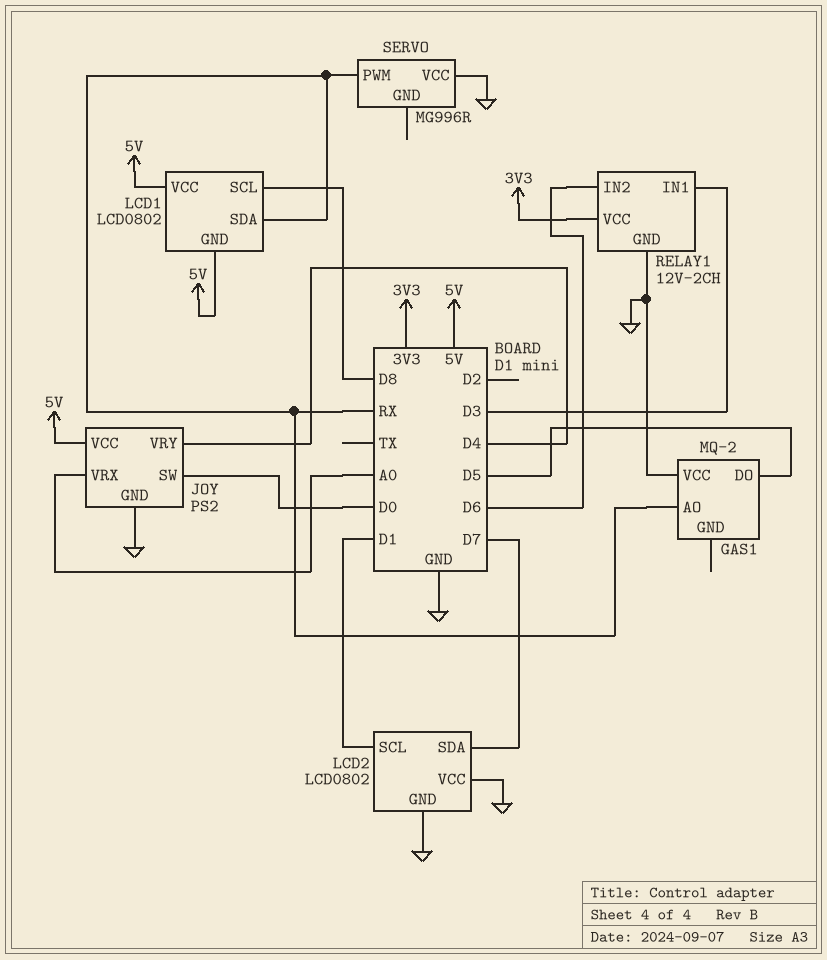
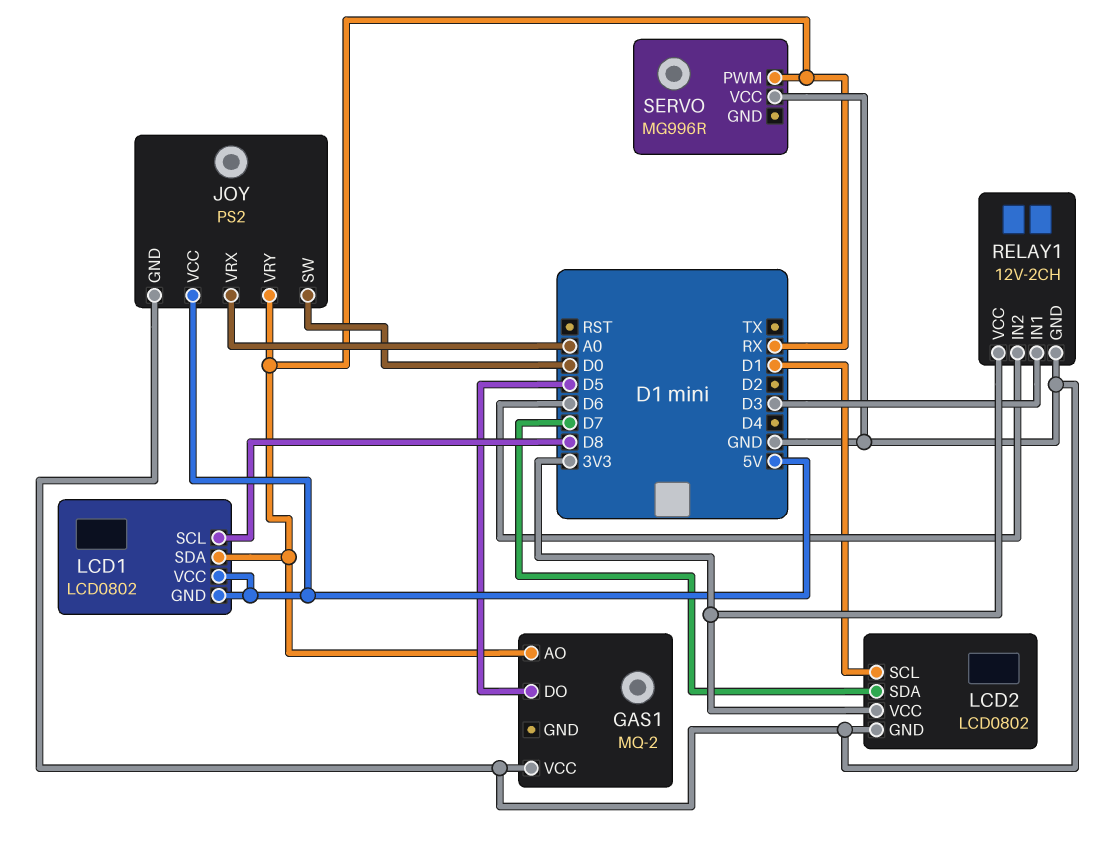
JOY pin VRY: D4 -> RX
LCD2 pin VCC: GND -> 3V3

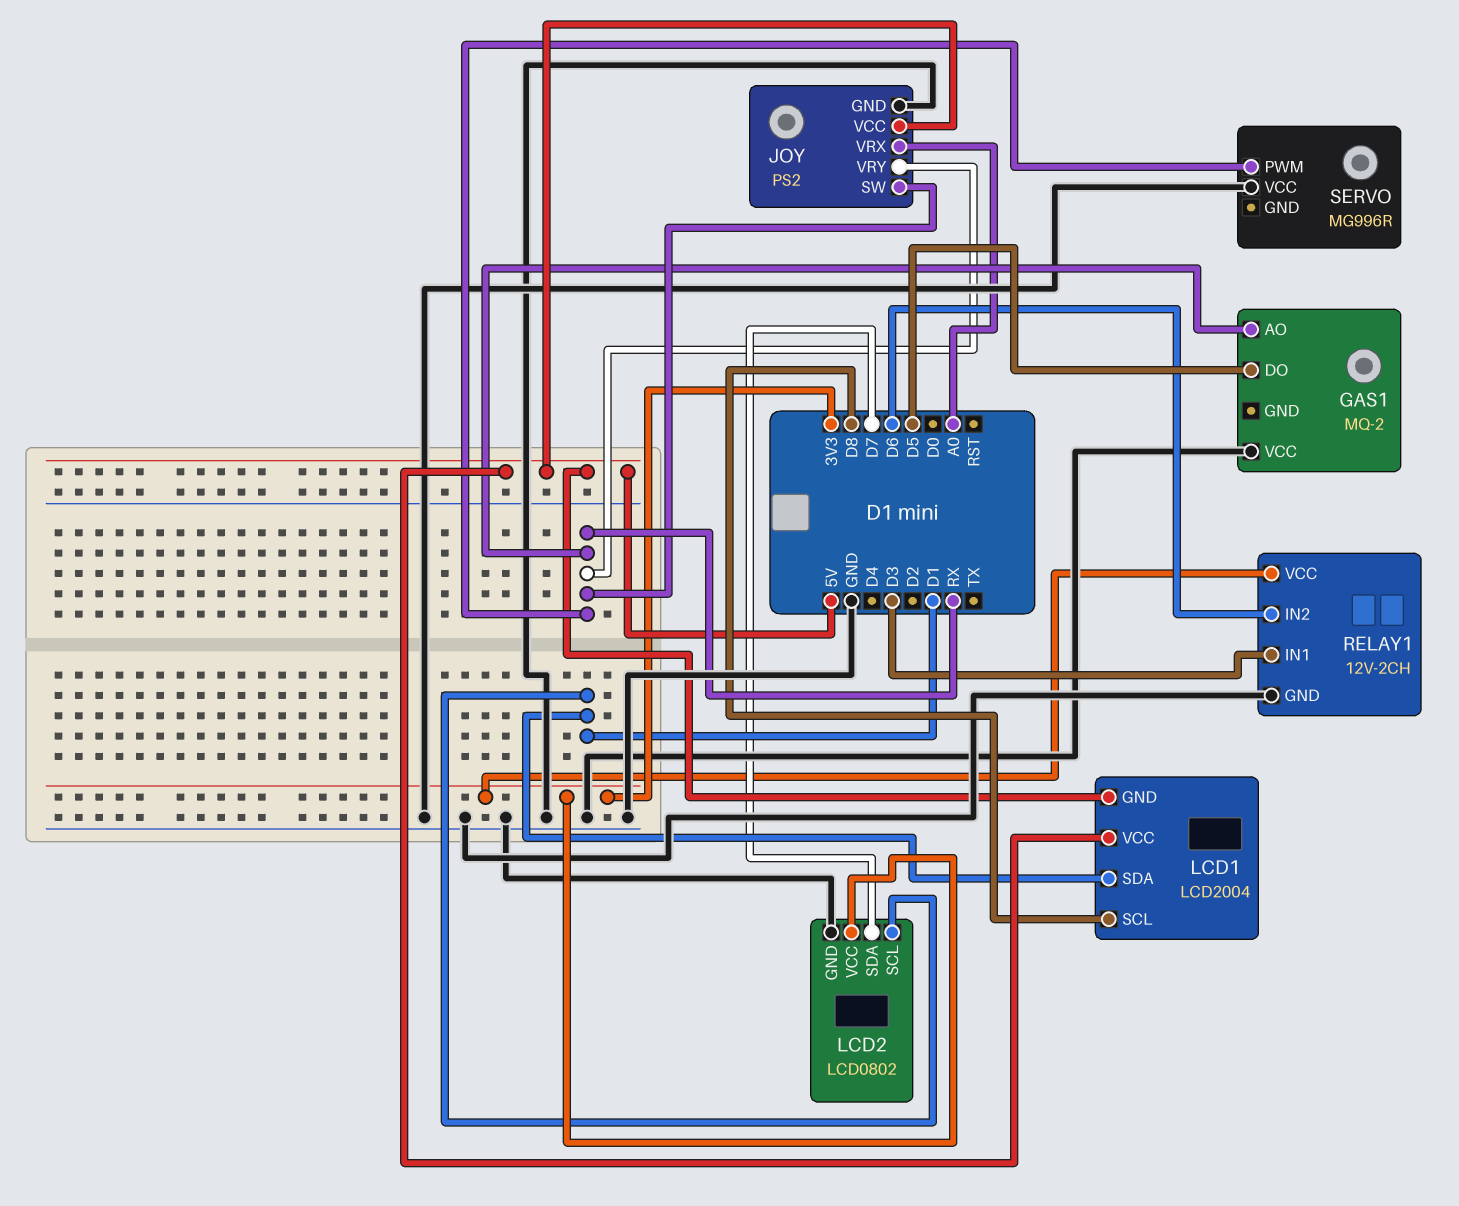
JOY pin SW: D0 -> RX
LCD1: LCD0802 -> LCD2004
LCD1 pin SDA: RX -> D1

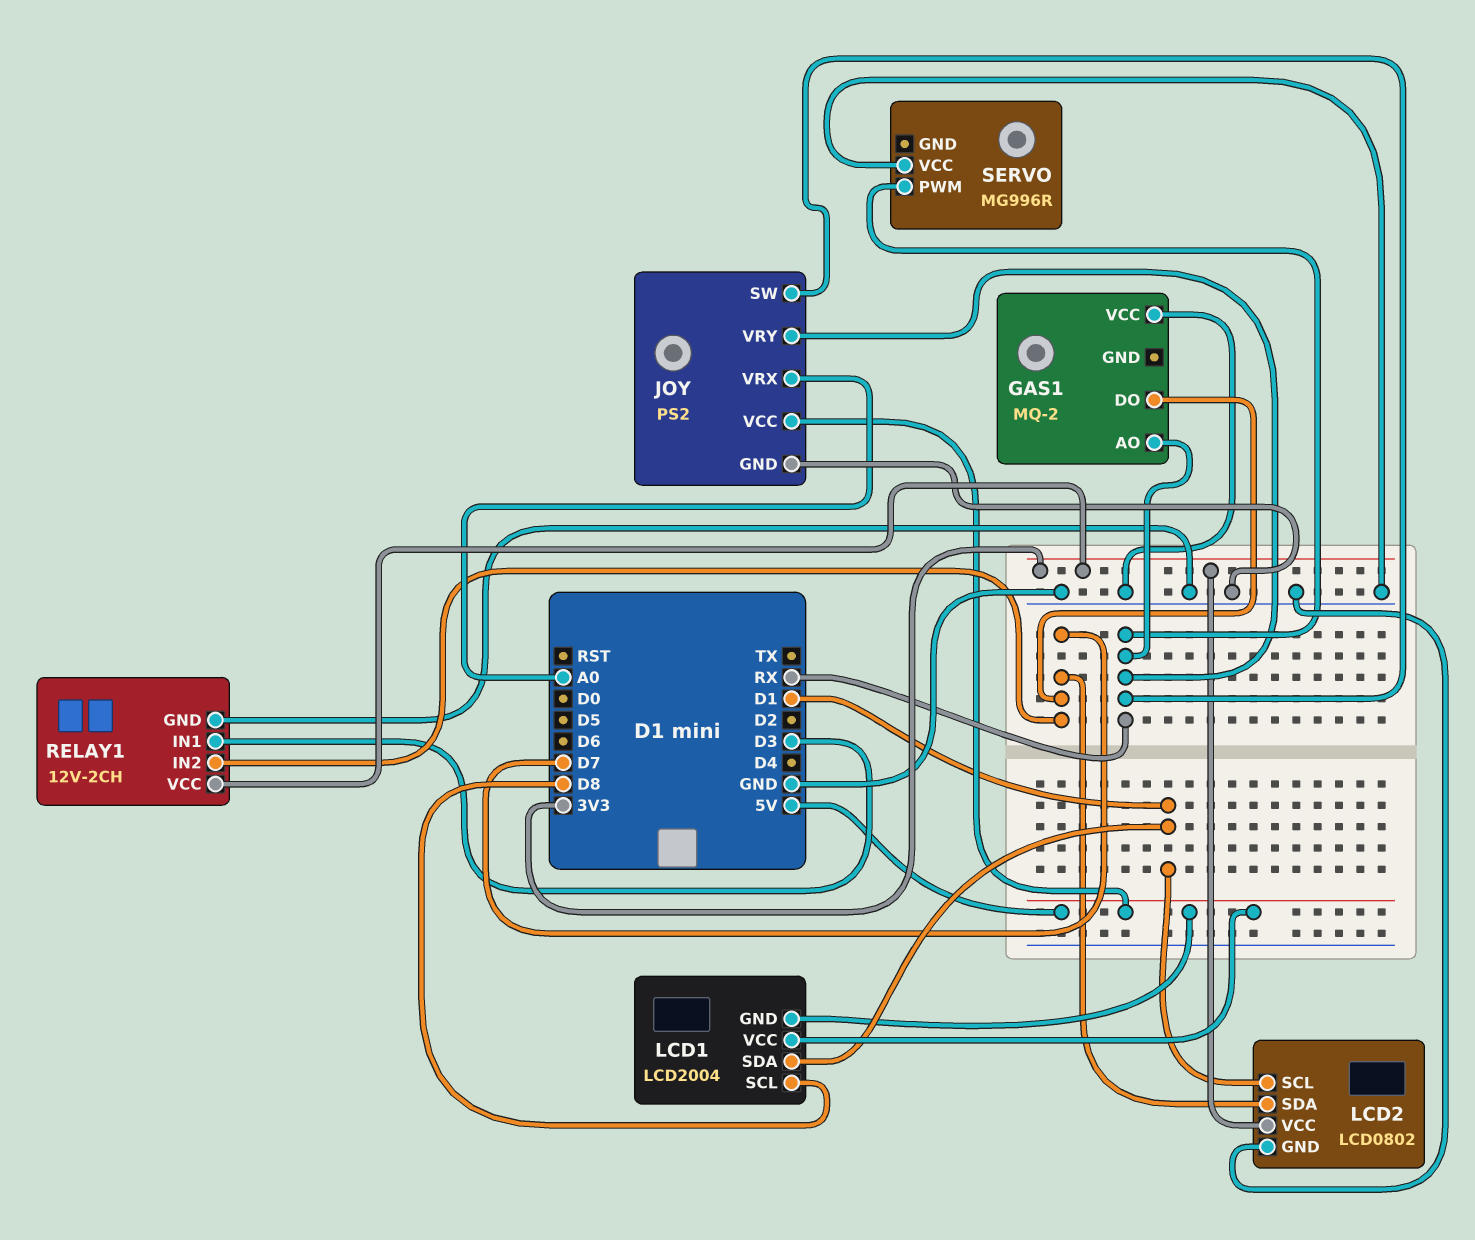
GAS1 pin DO: D5 -> D7
RELAY1 pin IN2: D6 -> D7

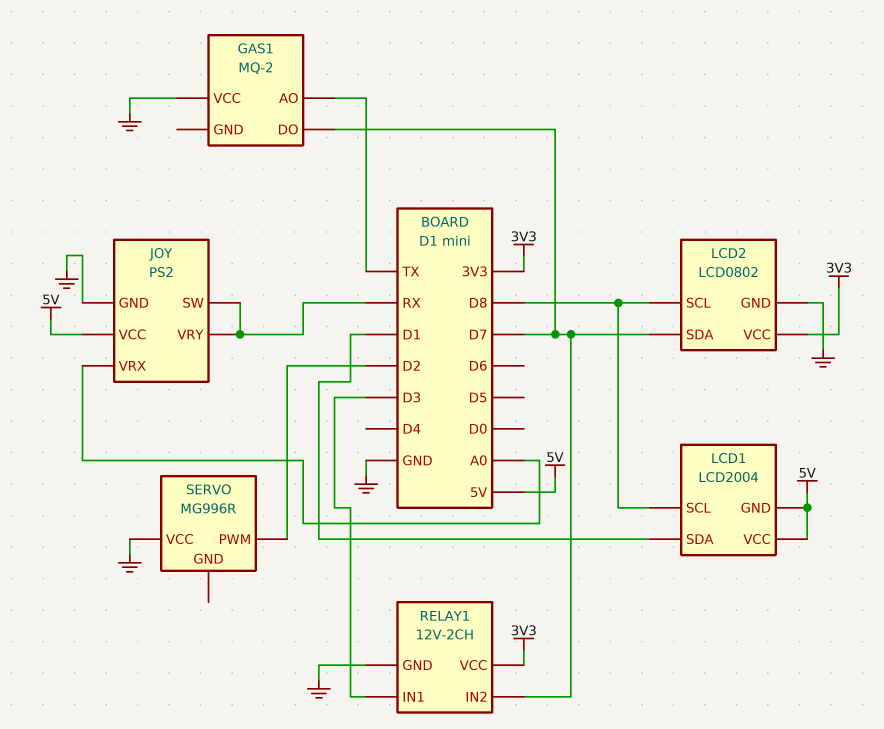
GAS1 pin AO: RX -> TX
LCD2 pin SCL: D1 -> D8
SERVO pin PWM: RX -> D2

